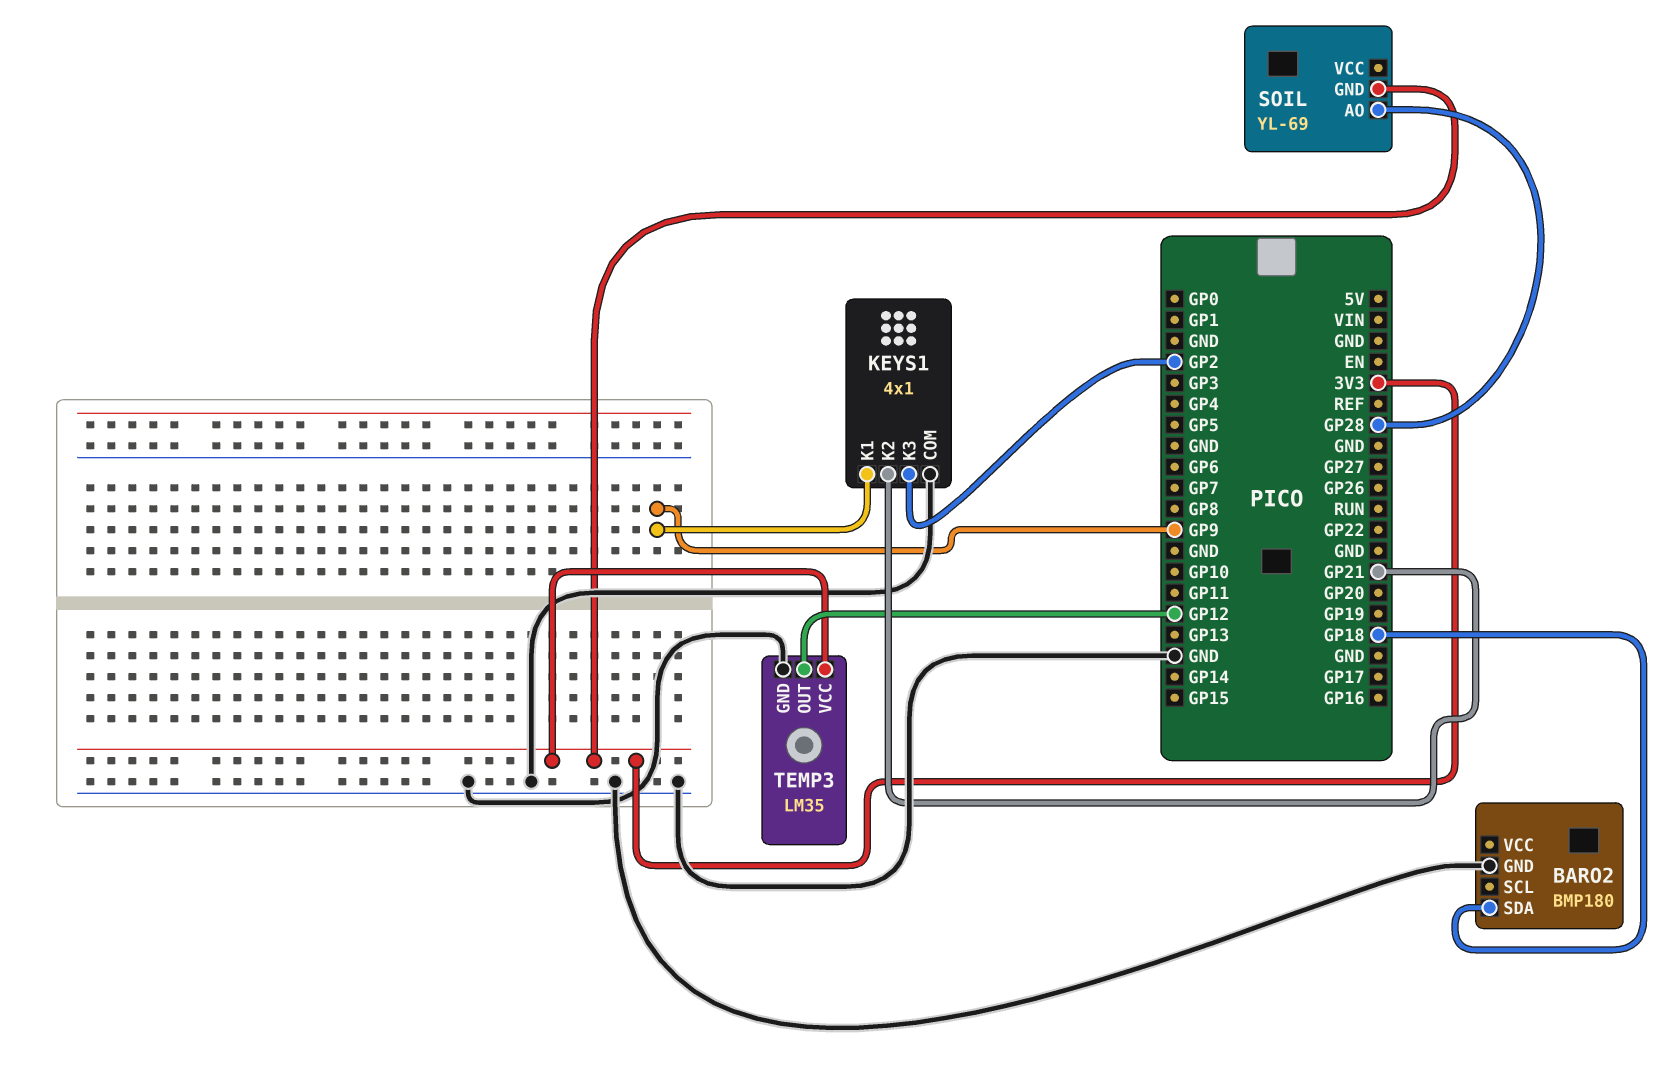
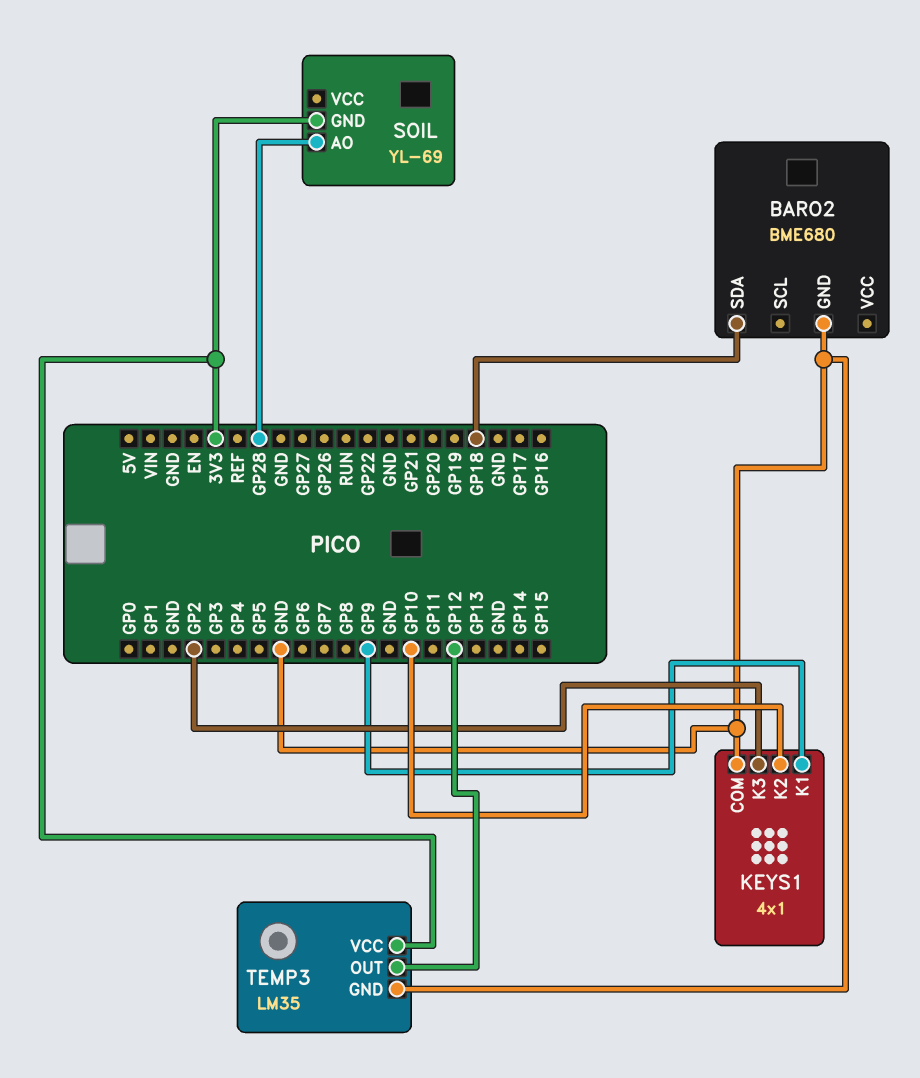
BARO2: BMP180 -> BME680
KEYS1 pin K2: GP21 -> GP10

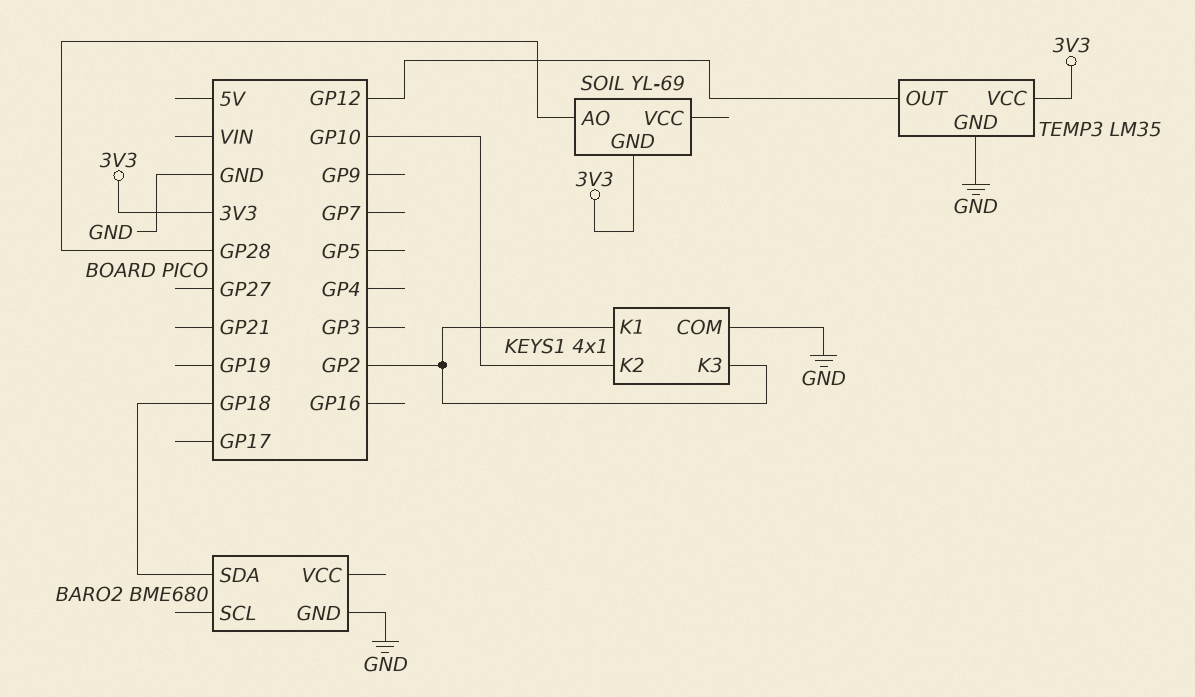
KEYS1 pin K1: GP9 -> GP2

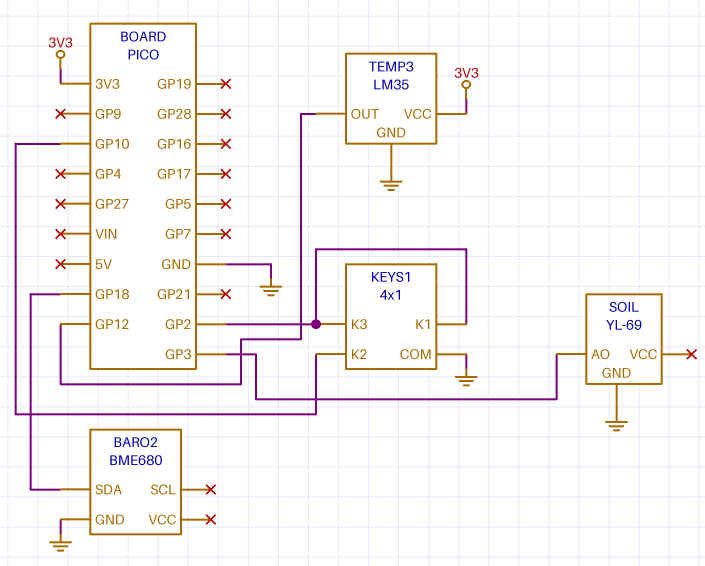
SOIL pin AO: GP28 -> GP3
SOIL pin GND: 3V3 -> GND

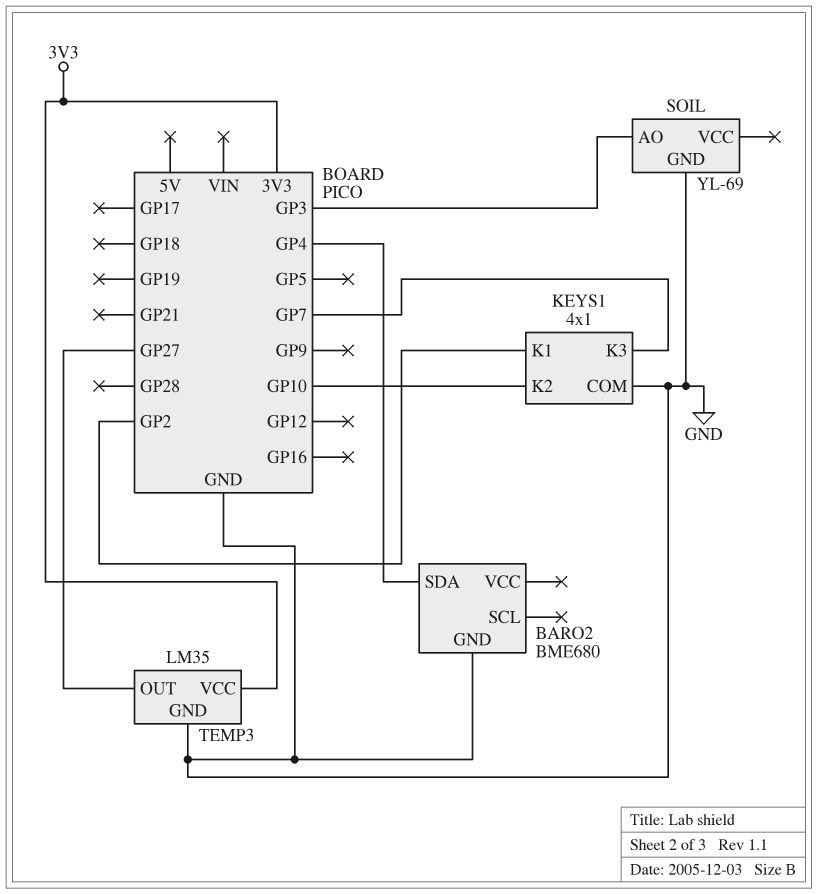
BARO2 pin SDA: GP18 -> GP4
KEYS1 pin K3: GP2 -> GP7
TEMP3 pin OUT: GP12 -> GP27

